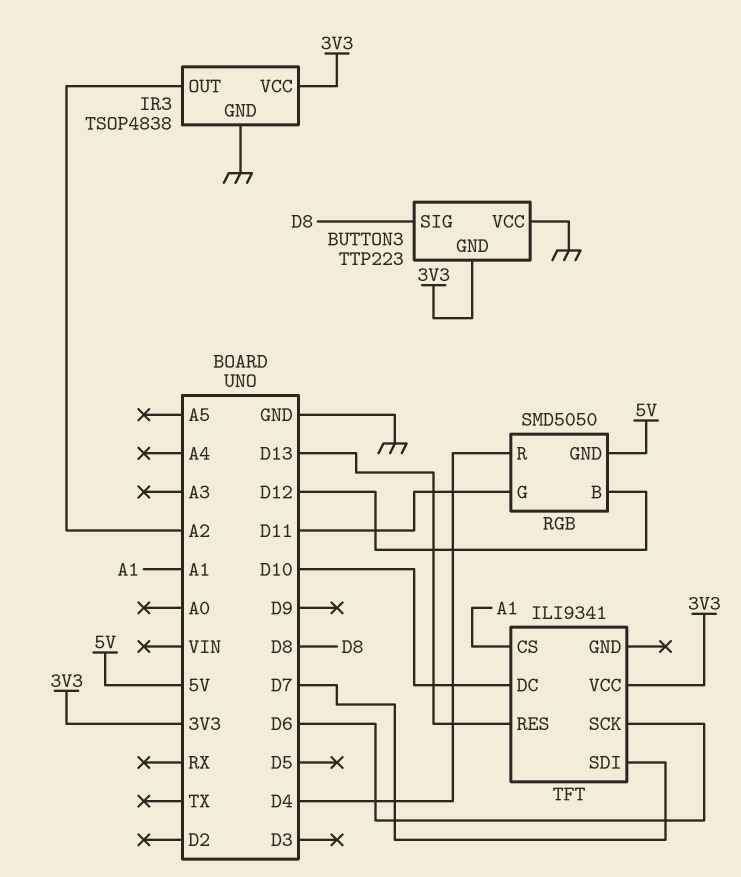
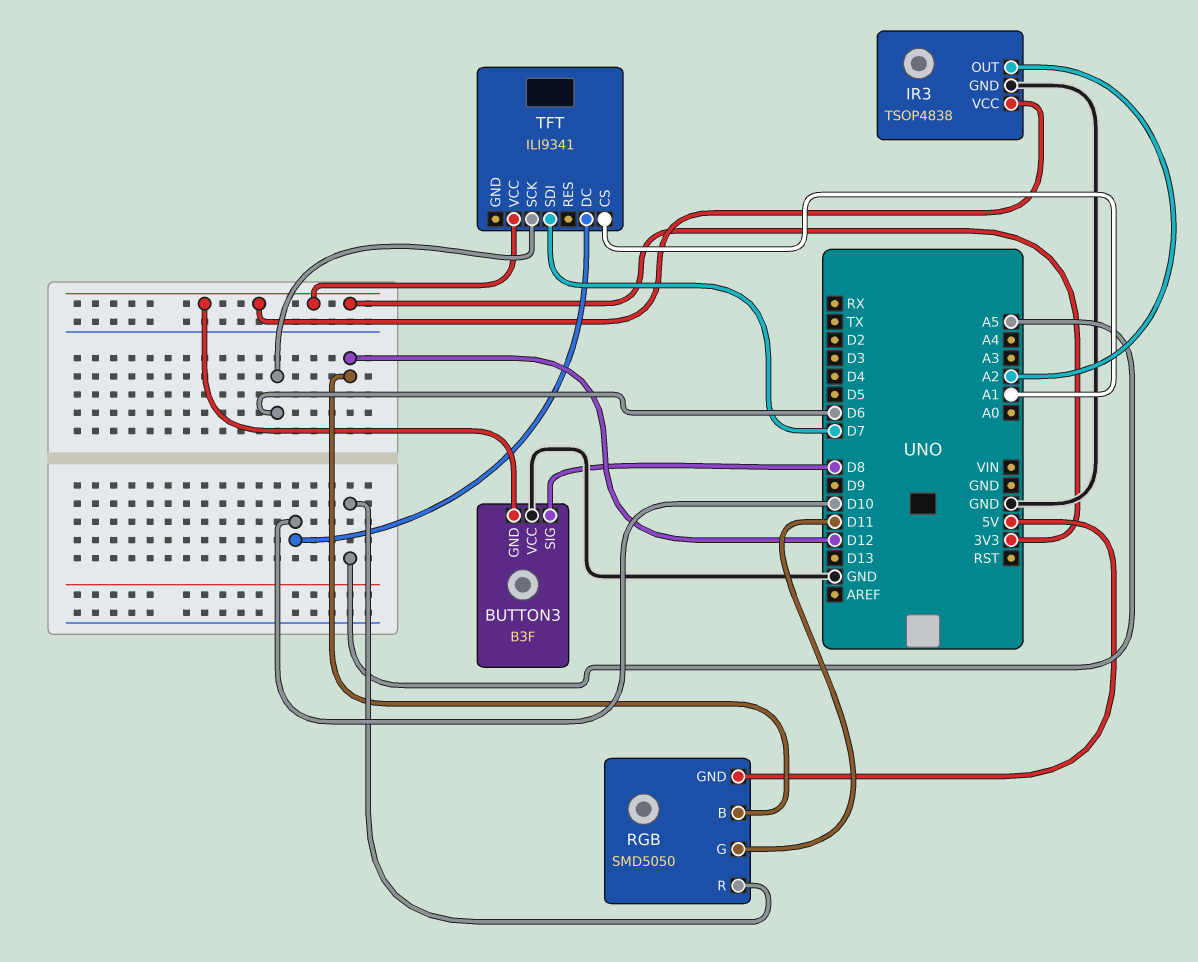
BUTTON3: TTP223 -> B3F
RGB pin R: D4 -> A5
TFT pin RES: D13 -> none

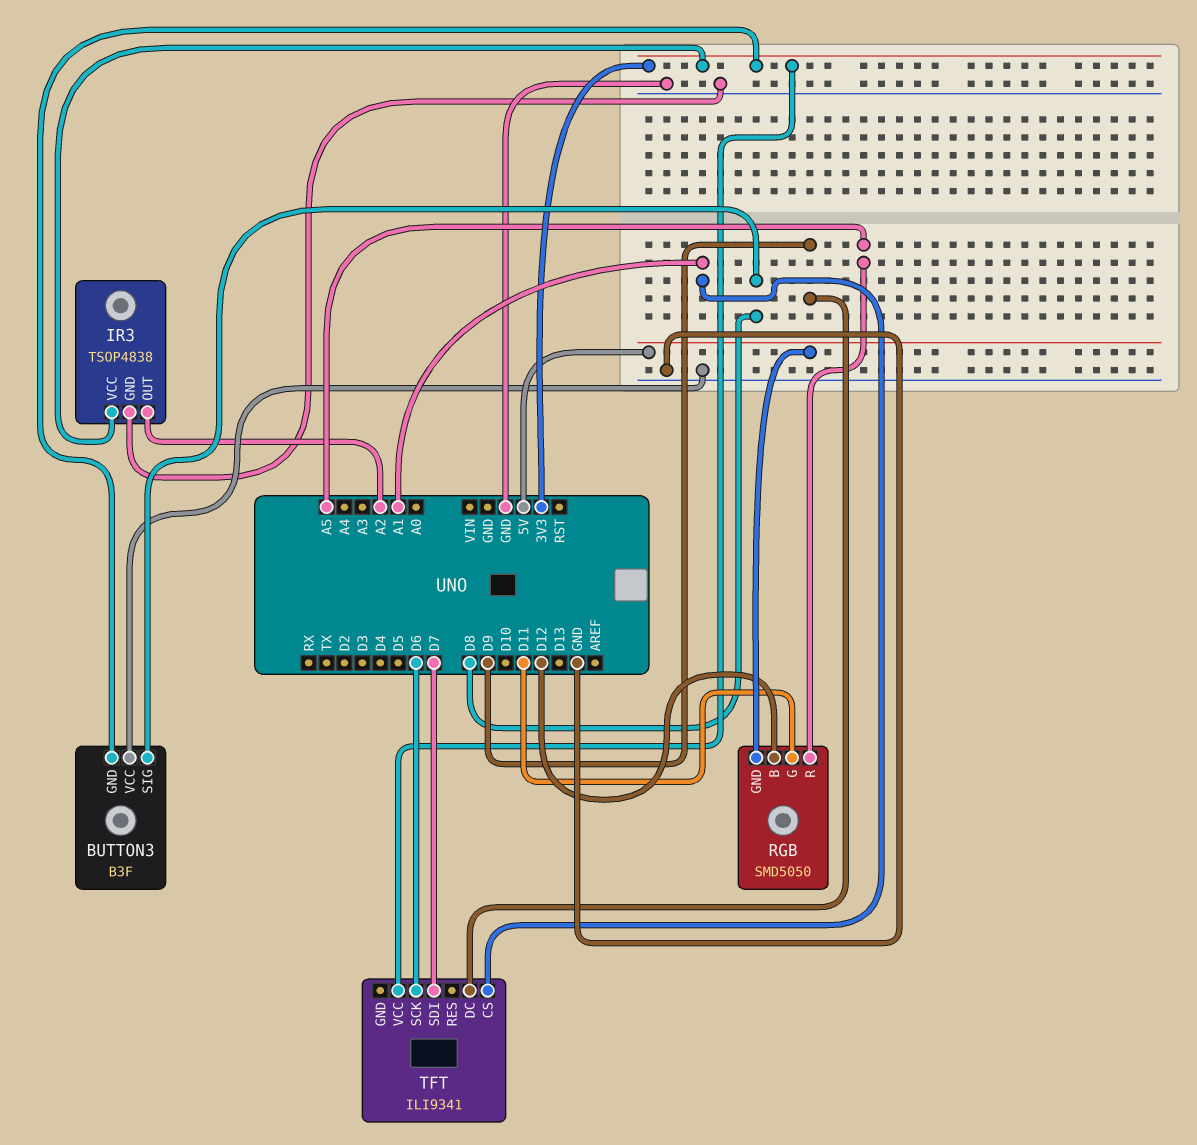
TFT pin DC: D10 -> D9

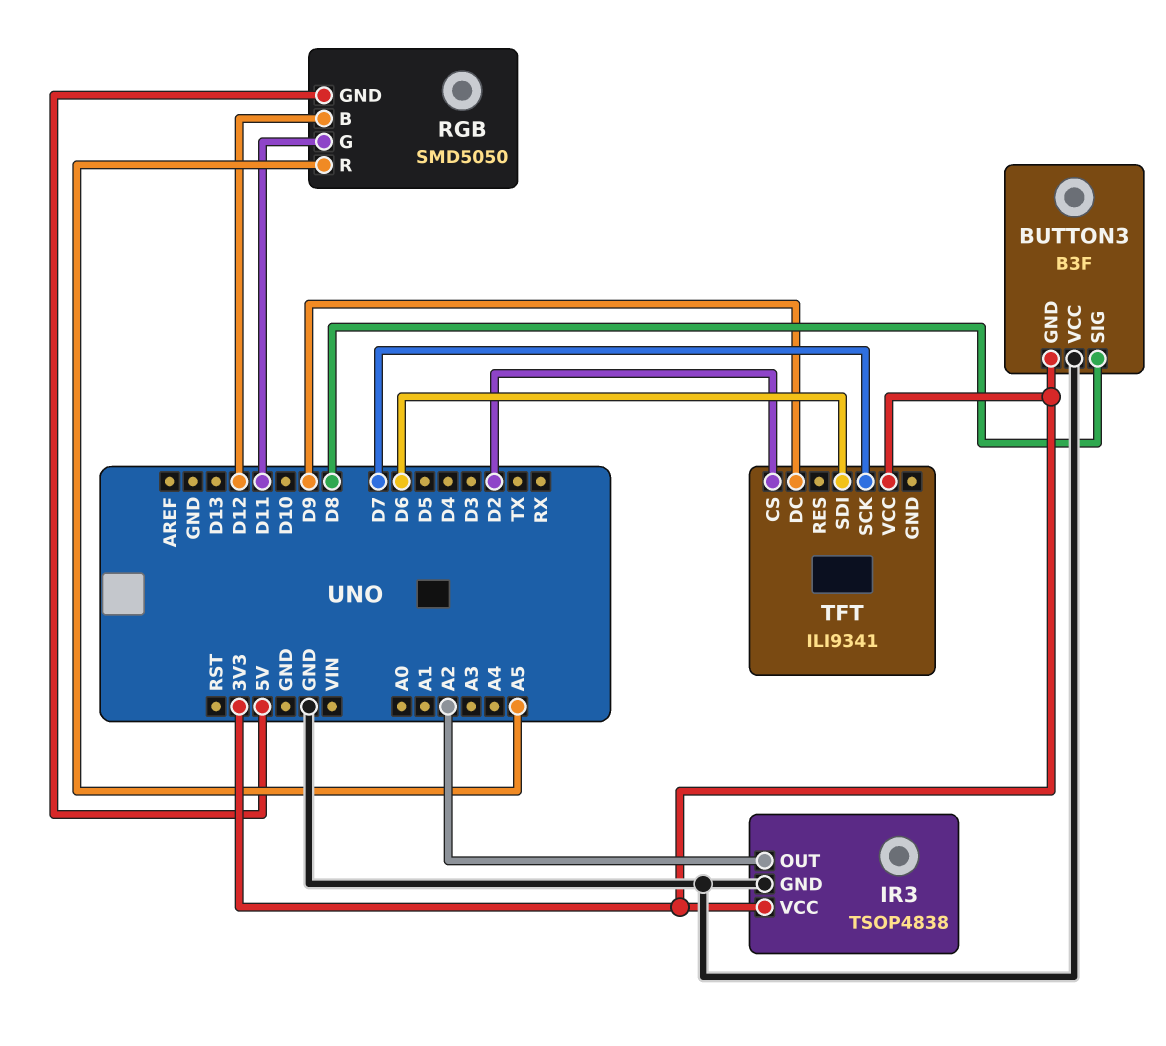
TFT pin CS: A1 -> D2
TFT pin SCK: D6 -> D7
TFT pin SDI: D7 -> D6

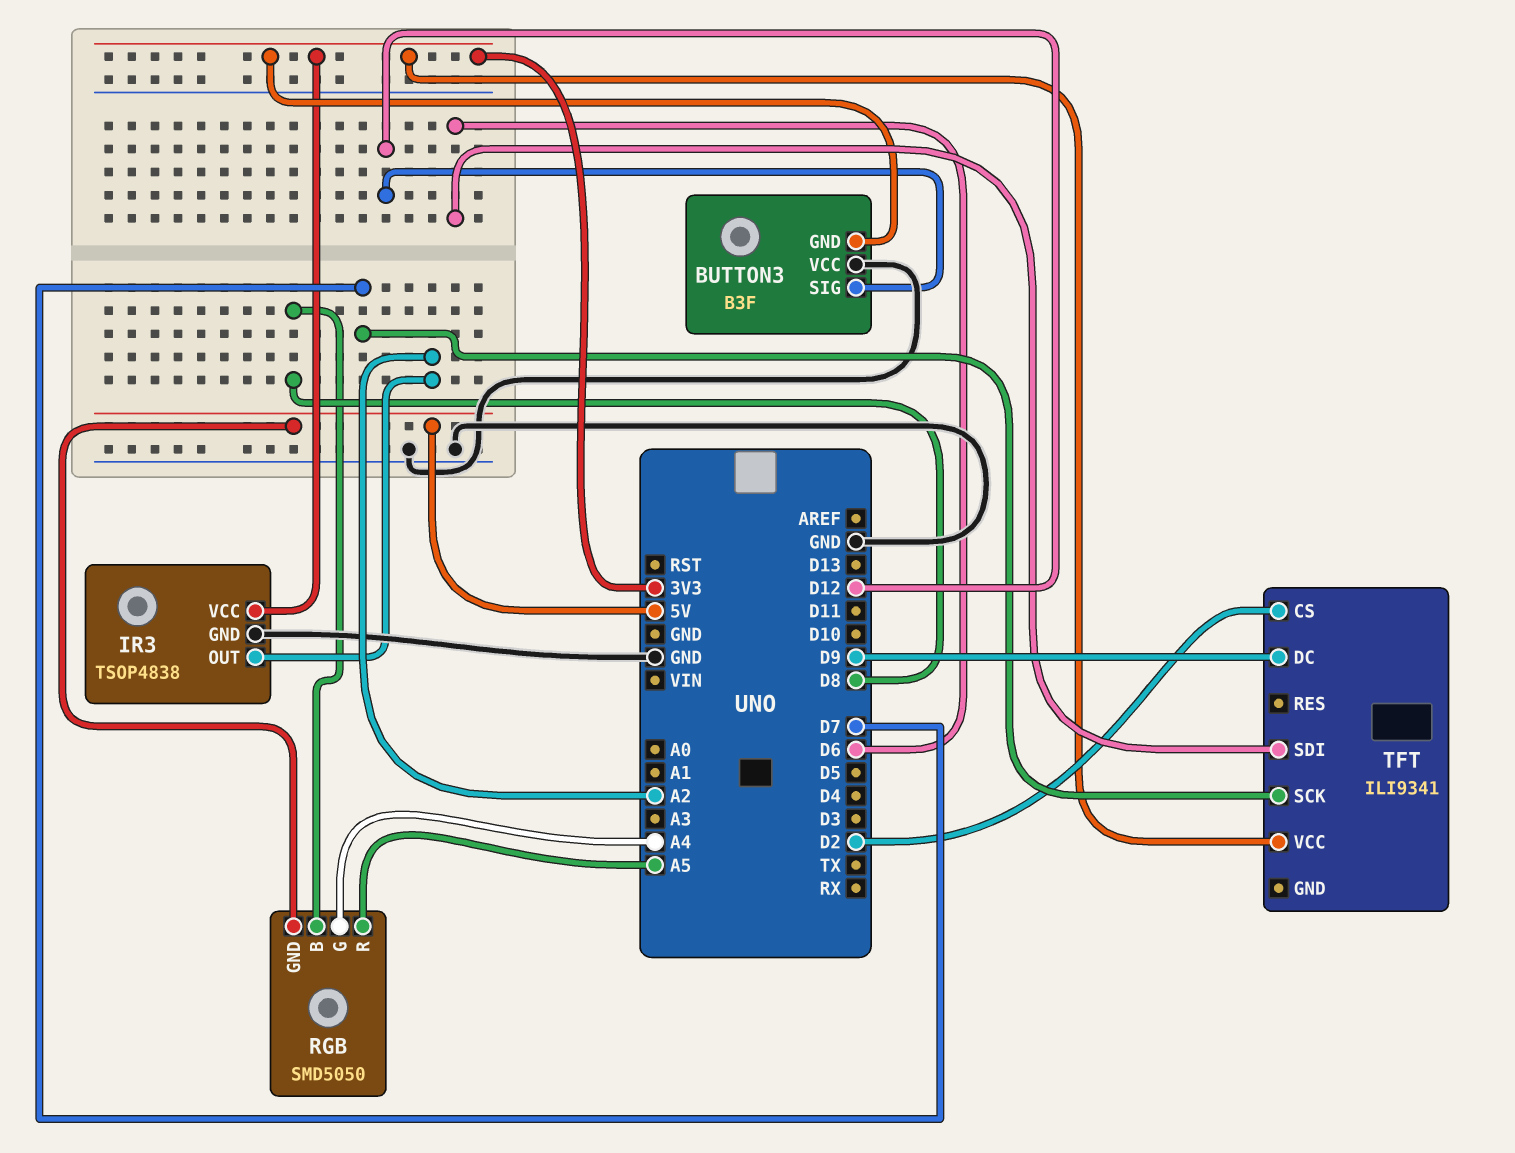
BUTTON3 pin SIG: D8 -> D12
RGB pin B: D12 -> D8
RGB pin G: D11 -> A4

